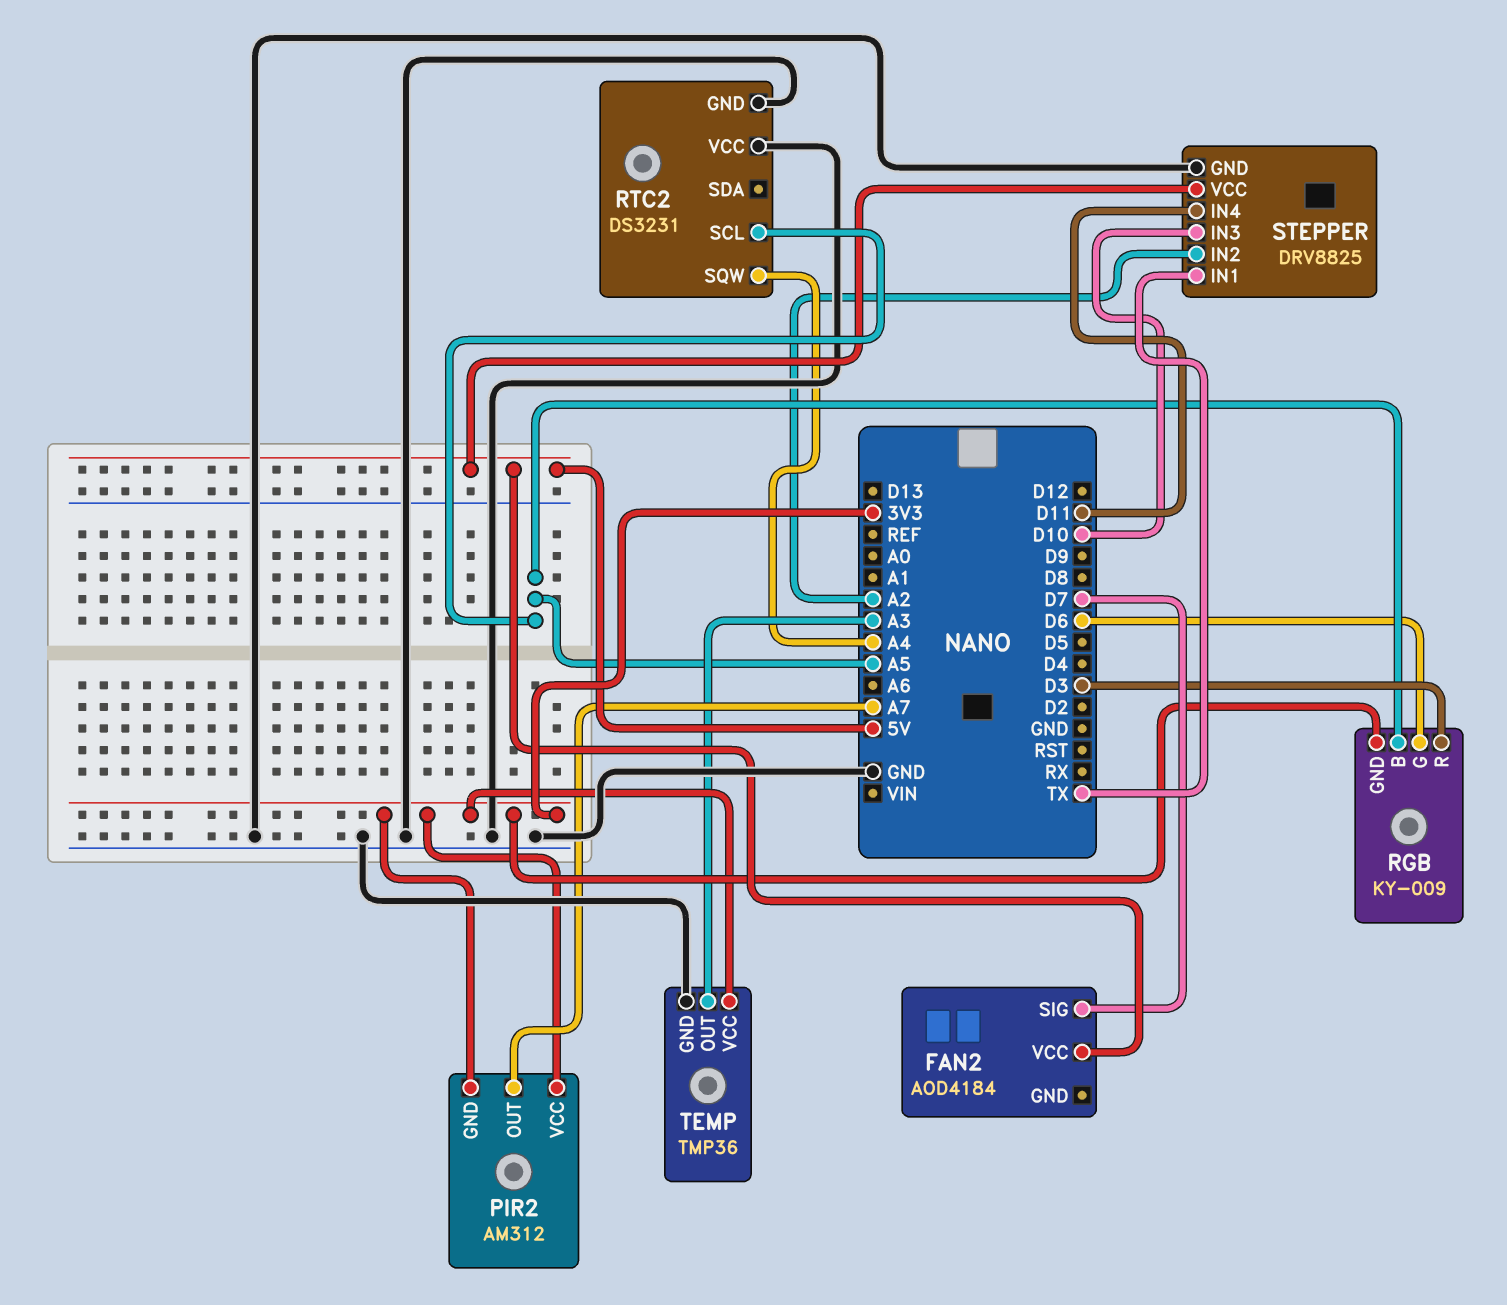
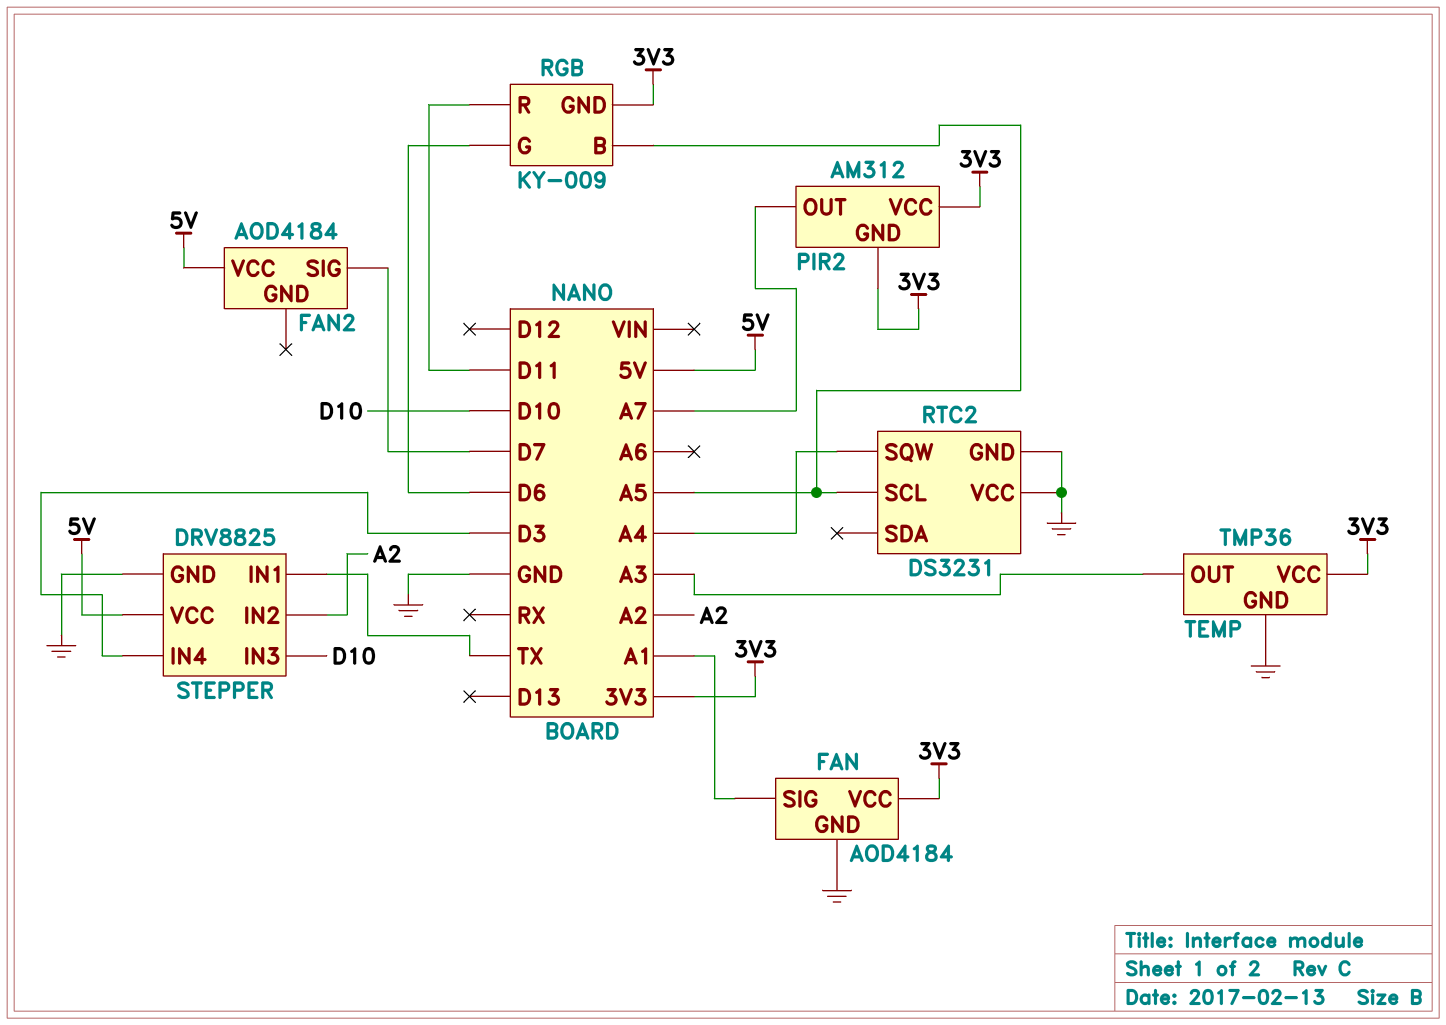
FAN: none -> AOD4184
FAN pin GND: none -> GND
FAN pin SIG: none -> A1
FAN pin VCC: none -> 3V3
RGB pin R: D3 -> D11
STEPPER pin IN4: D11 -> D3

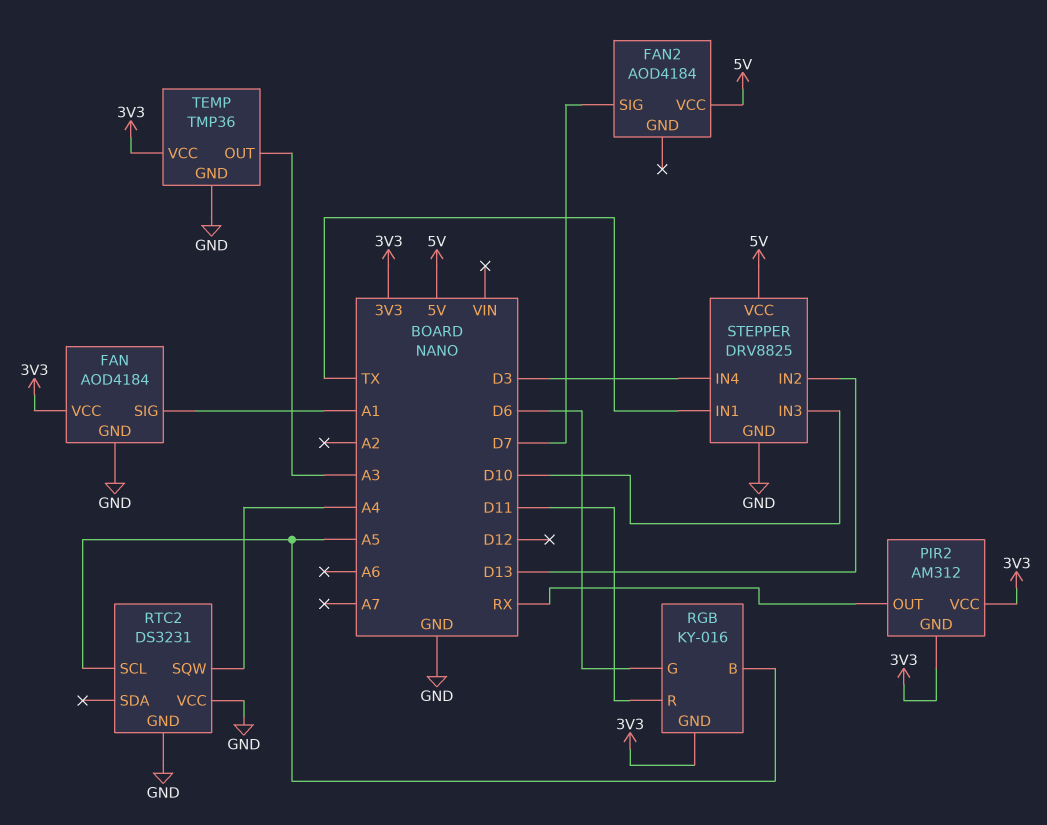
PIR2 pin OUT: A7 -> RX
RGB: KY-009 -> KY-016
STEPPER pin IN2: A2 -> D13

